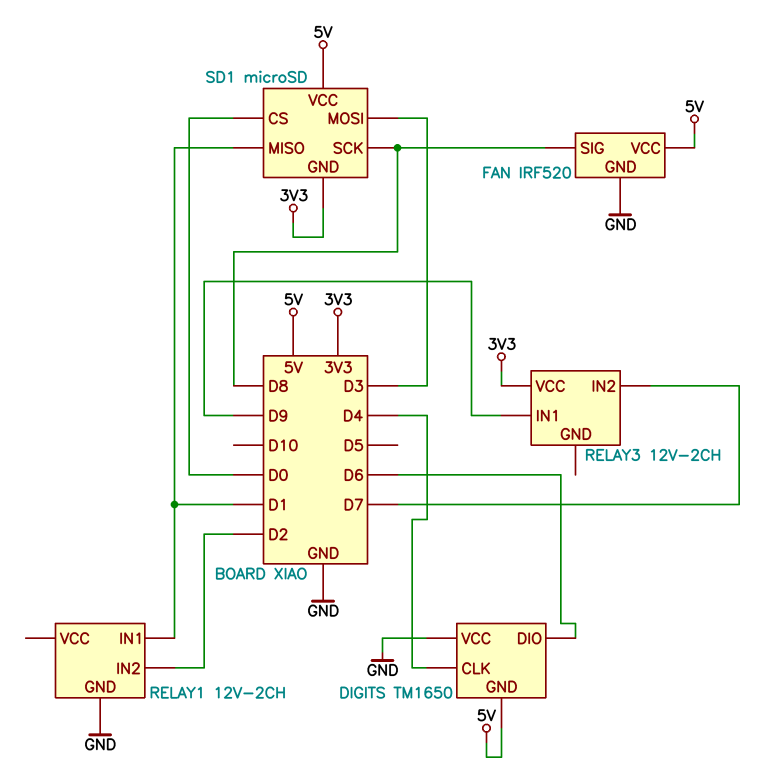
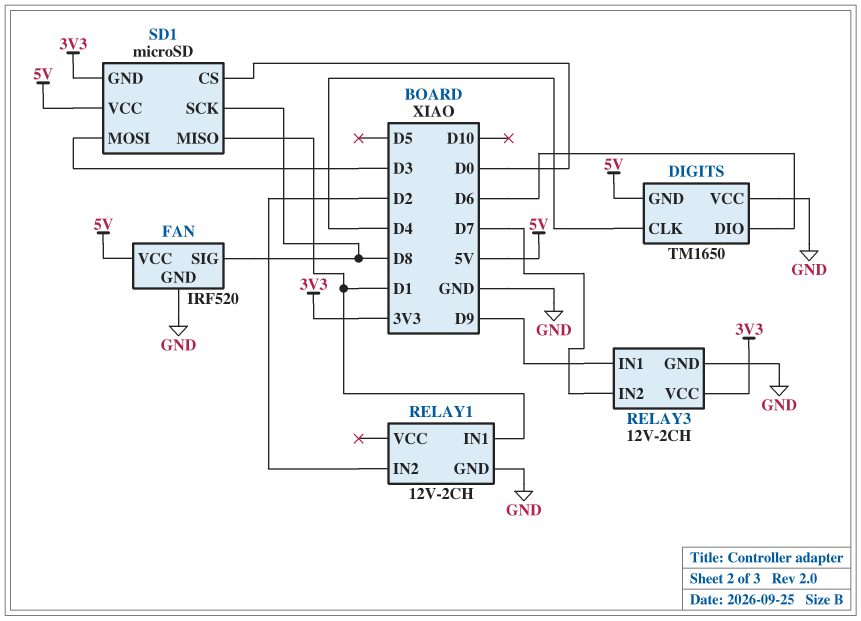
RELAY3 pin GND: none -> GND

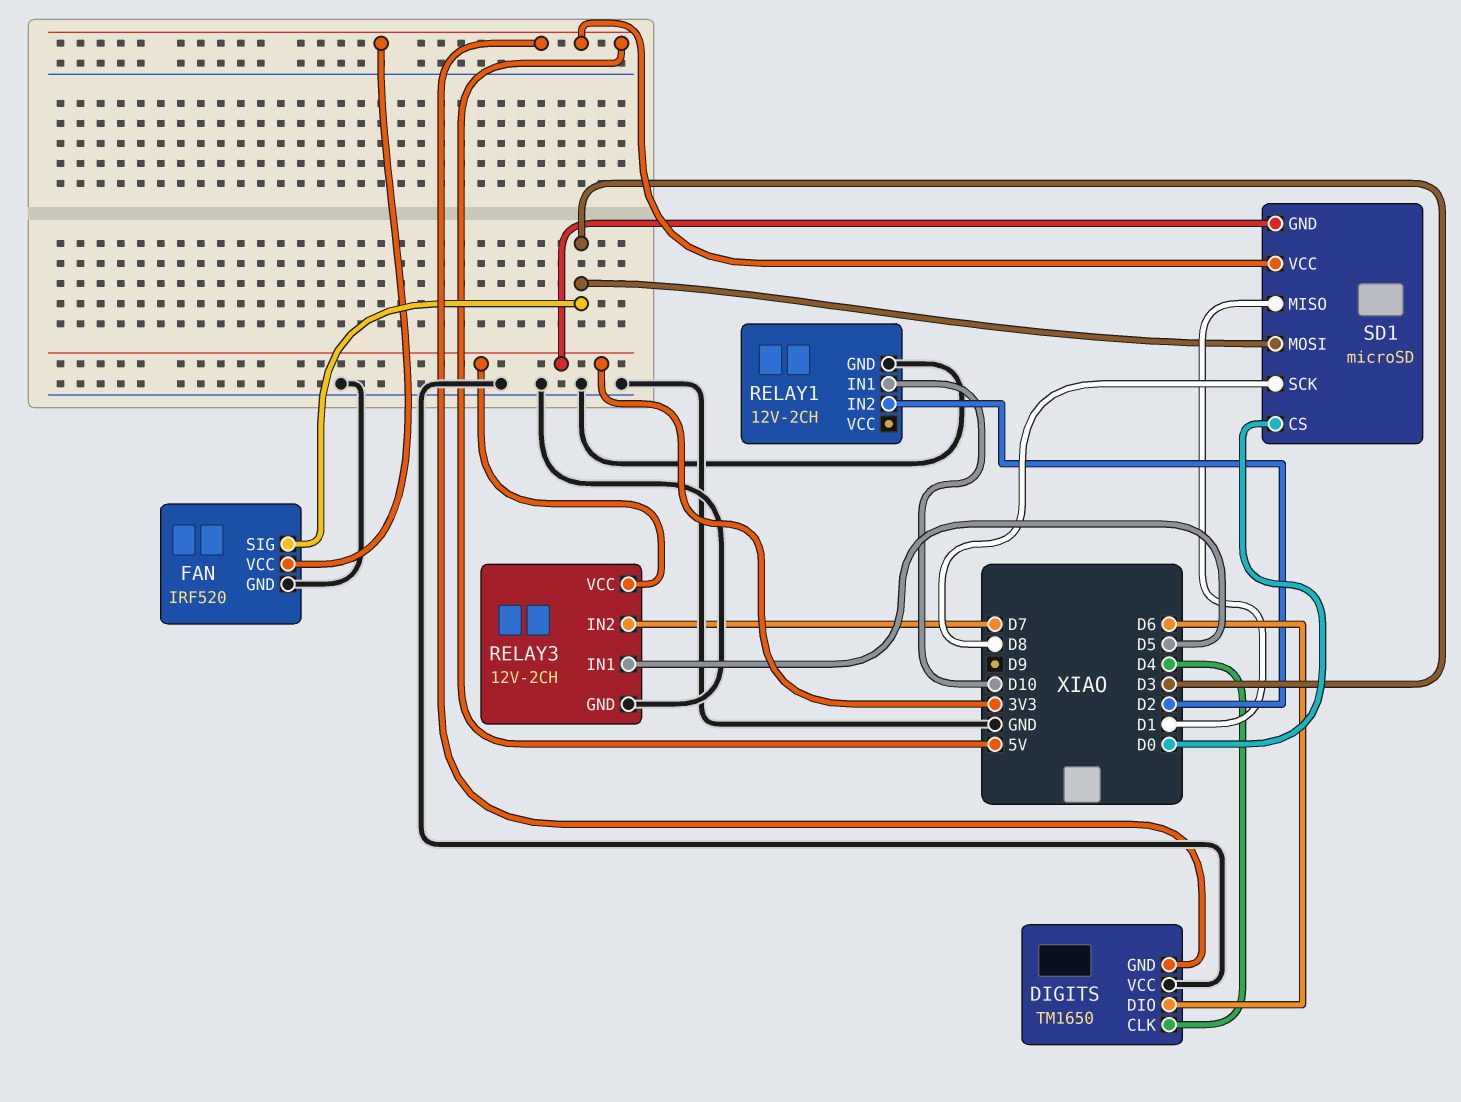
FAN pin SIG: D8 -> D3
RELAY1 pin IN1: D1 -> D10
RELAY3 pin IN1: D9 -> D5

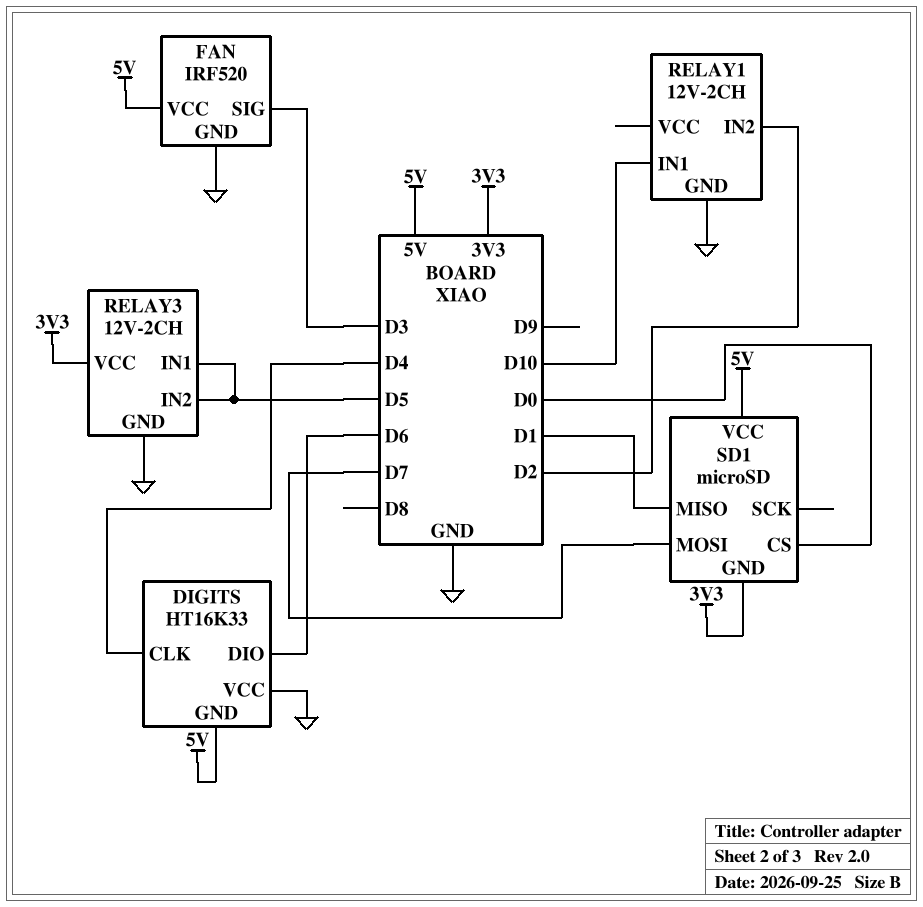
DIGITS: TM1650 -> HT16K33
RELAY3 pin IN2: D7 -> D5
SD1 pin MOSI: D3 -> D7
SD1 pin SCK: D8 -> none

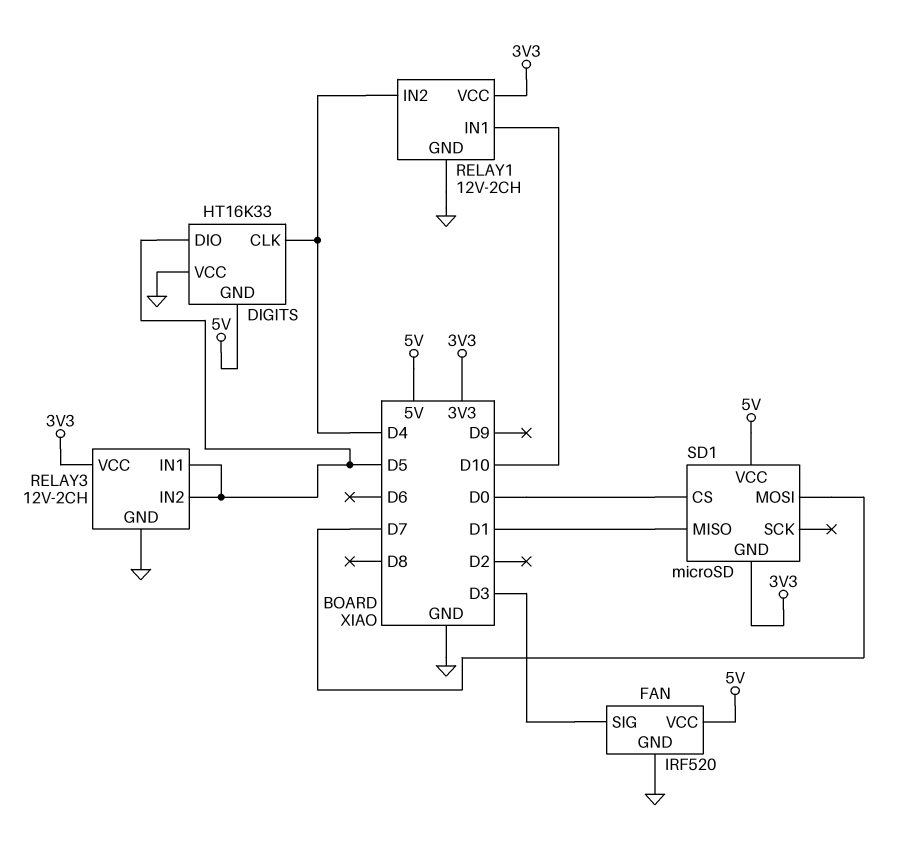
DIGITS pin DIO: D6 -> D5
RELAY1 pin IN2: D2 -> D4
RELAY1 pin VCC: none -> 3V3

